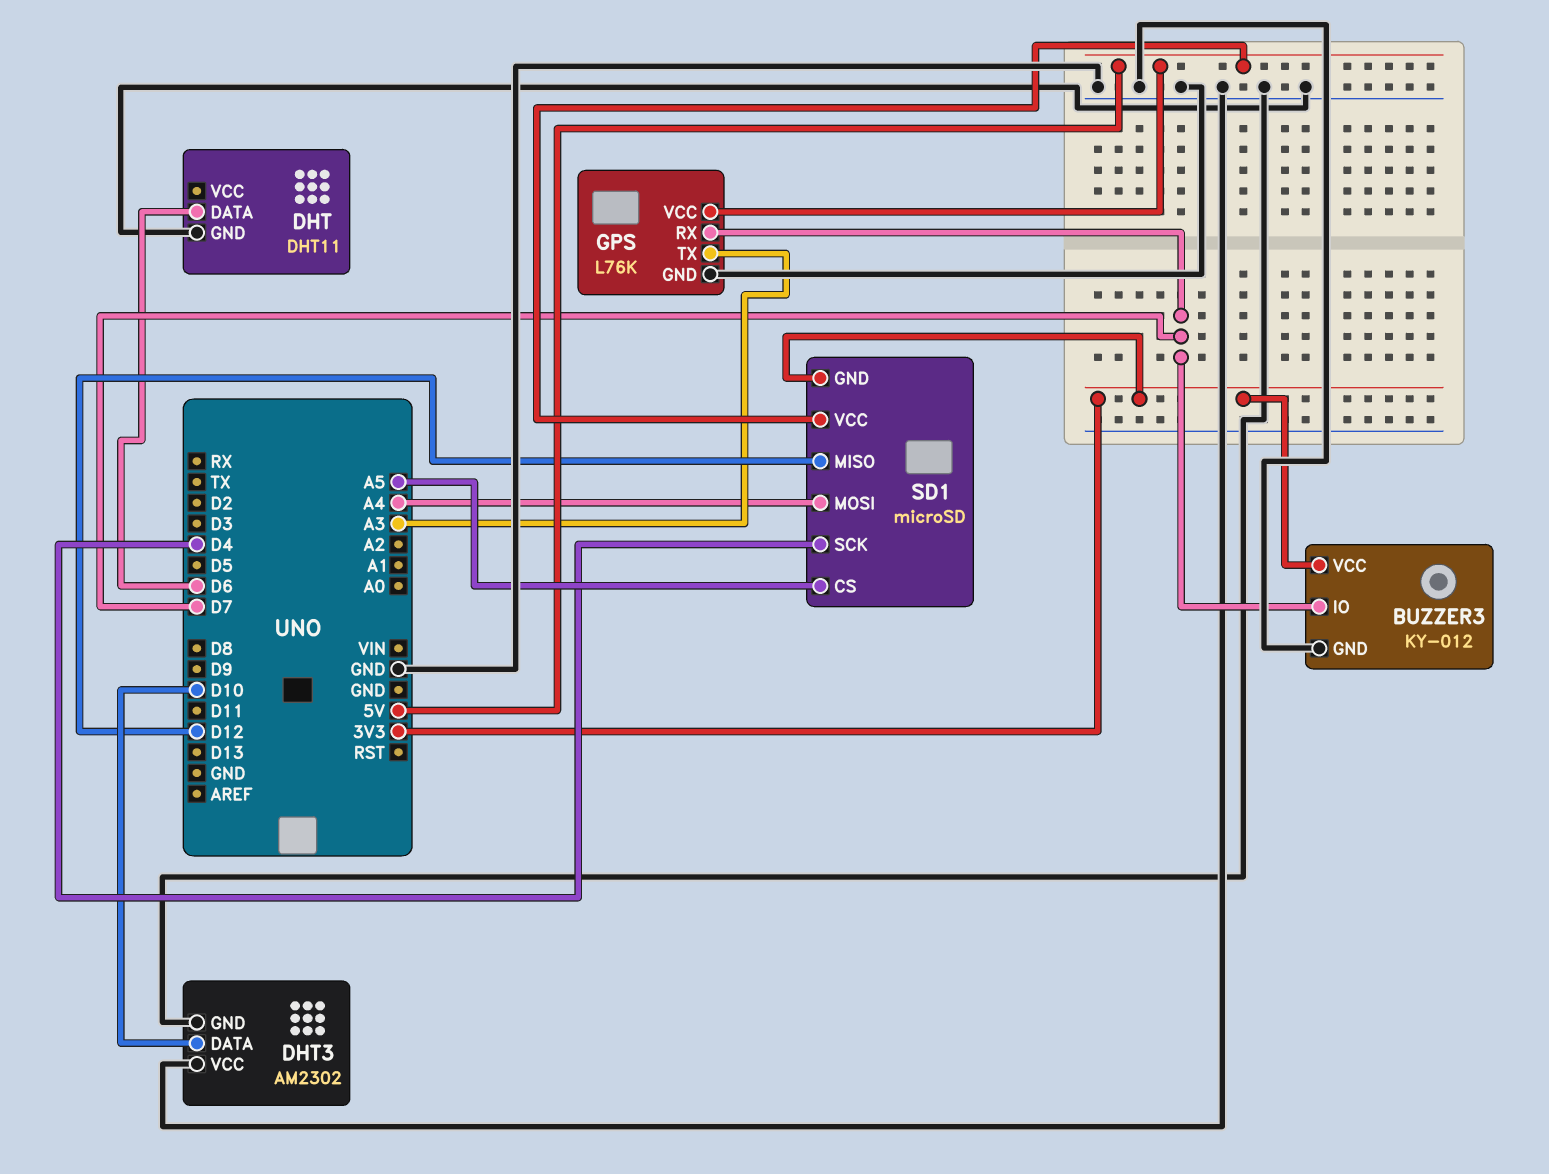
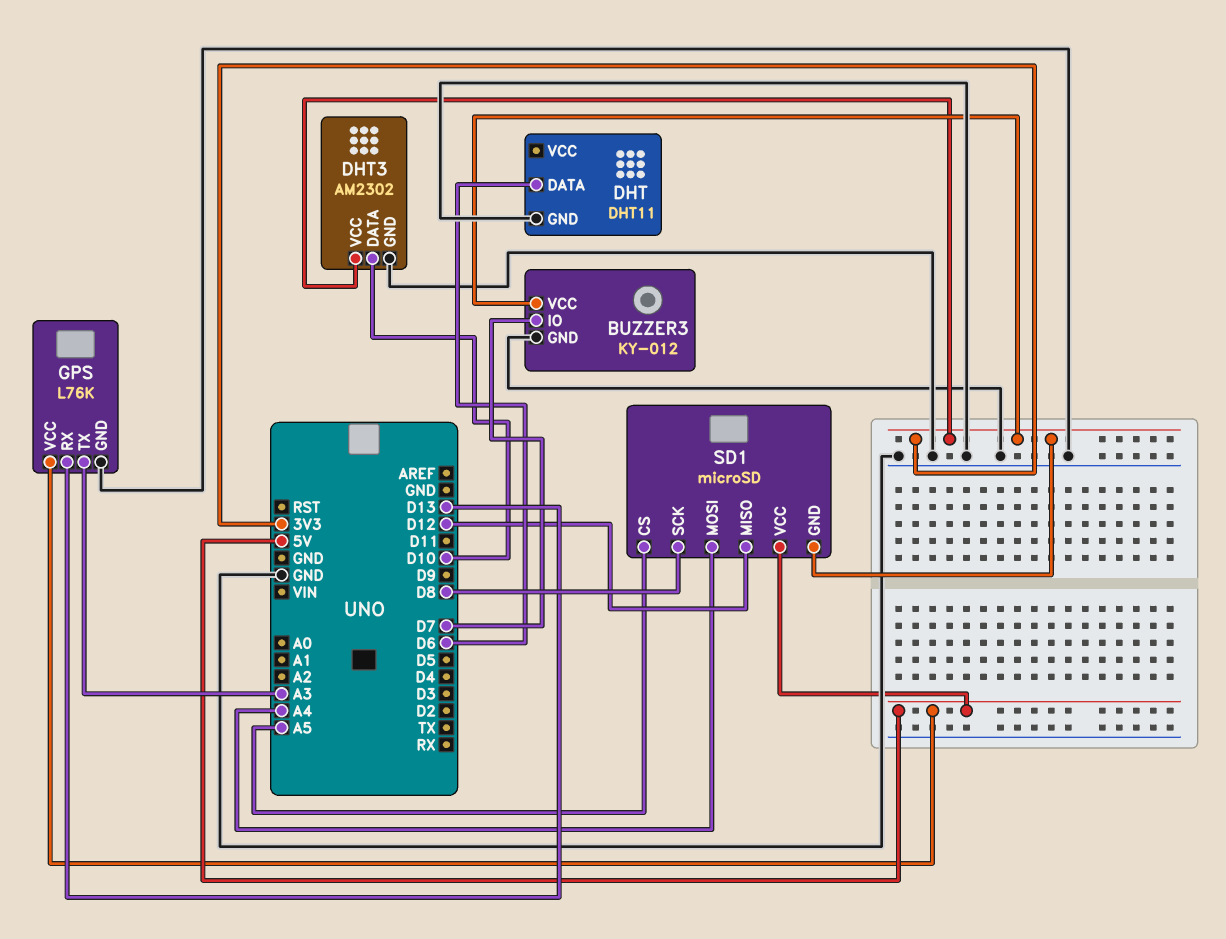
DHT3 pin VCC: GND -> 3V3
GPS pin RX: D7 -> D13
SD1 pin SCK: D4 -> D8

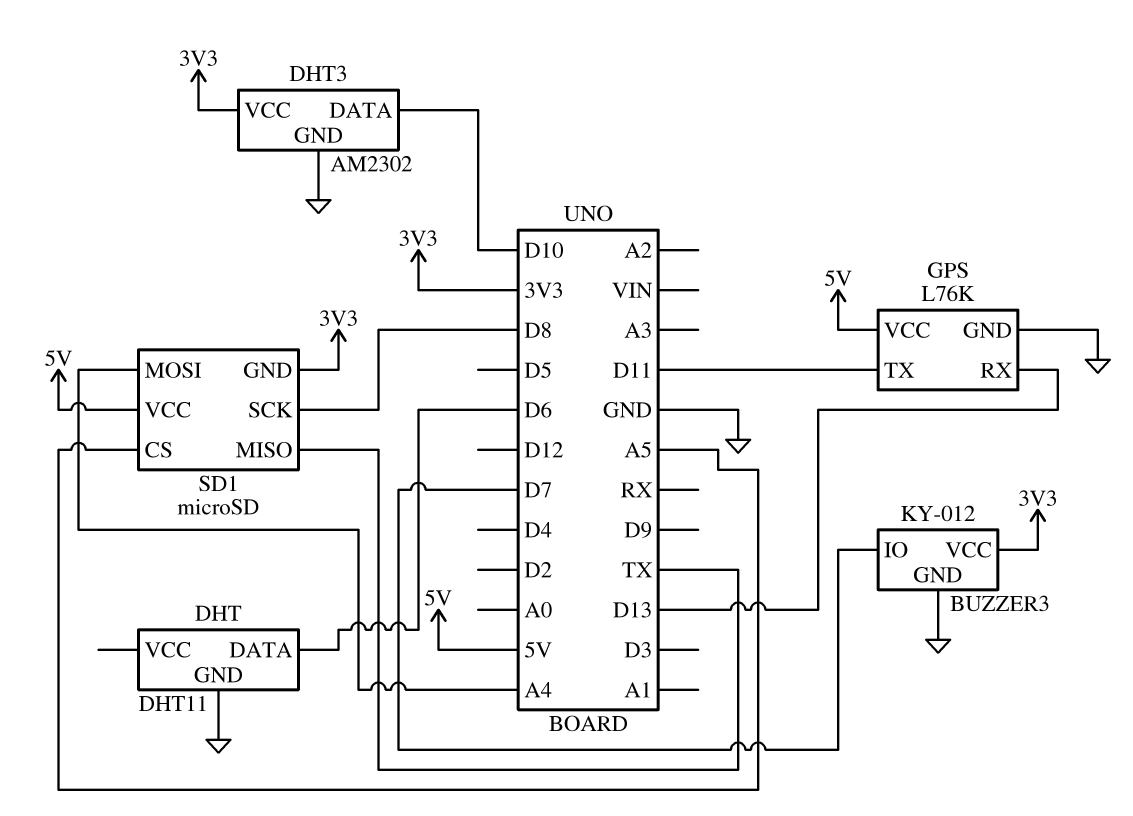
GPS pin TX: A3 -> D11
SD1 pin MISO: D12 -> TX

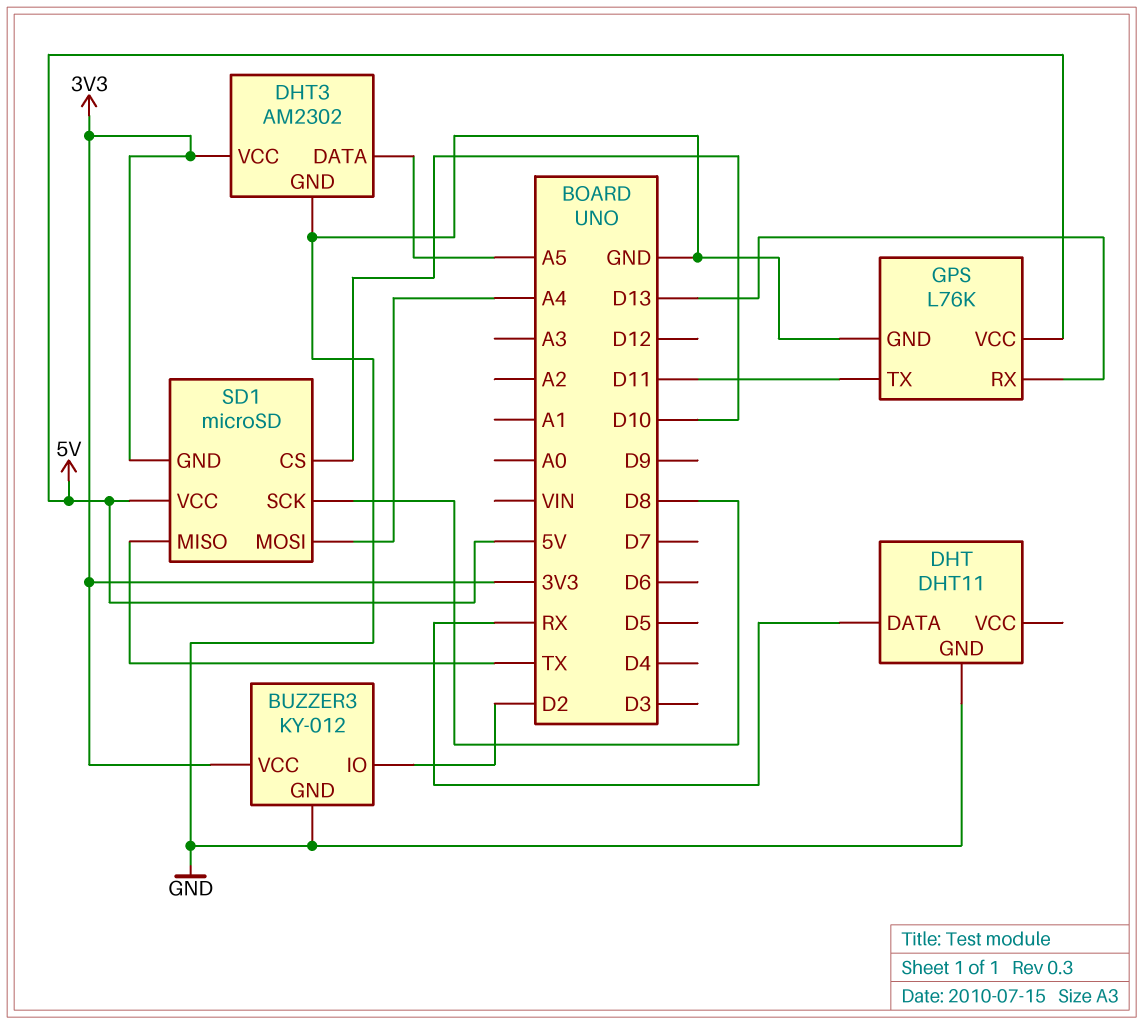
BUZZER3 pin IO: D7 -> D2
DHT pin DATA: D6 -> RX
DHT3 pin DATA: D10 -> A5
SD1 pin CS: A5 -> D10

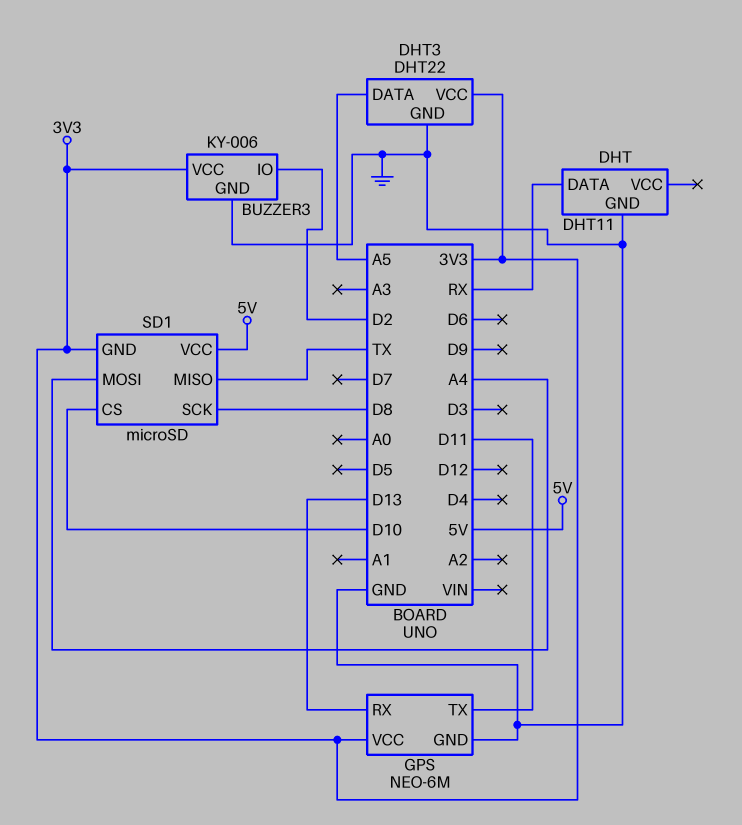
BUZZER3: KY-012 -> KY-006
DHT3: AM2302 -> DHT22
GPS: L76K -> NEO-6M
GPS pin VCC: 5V -> 3V3

